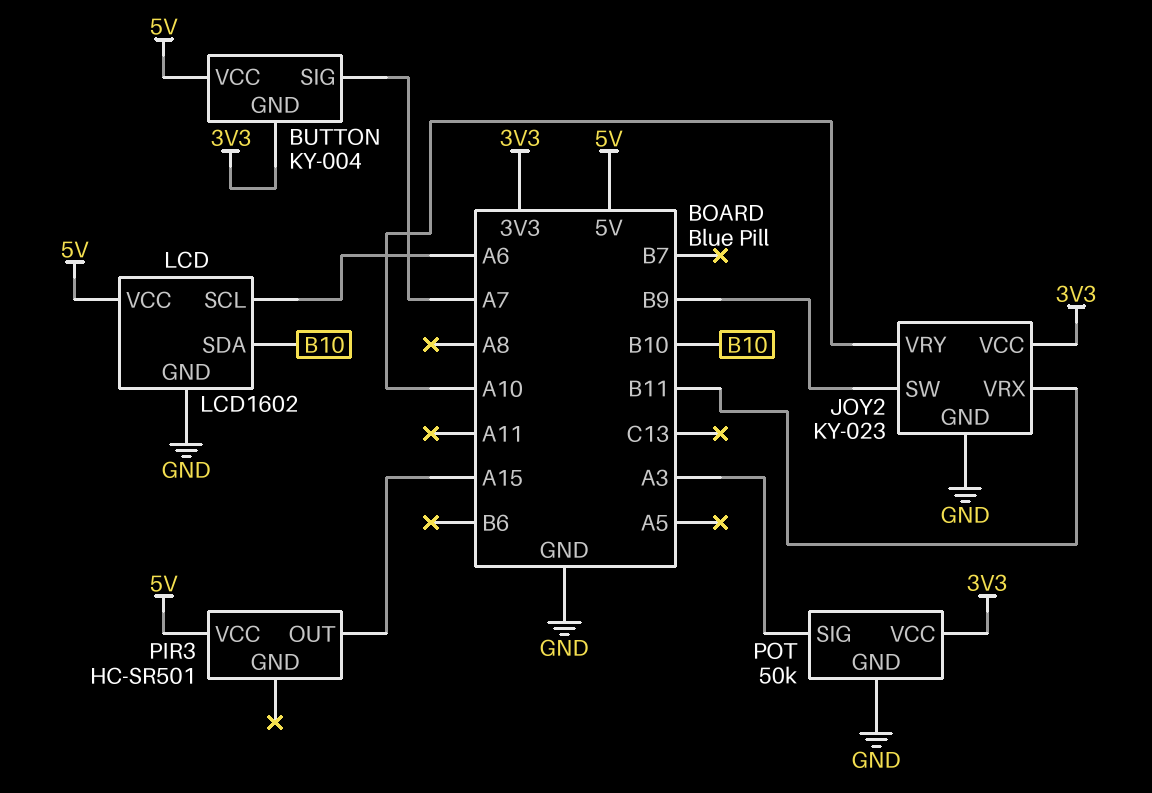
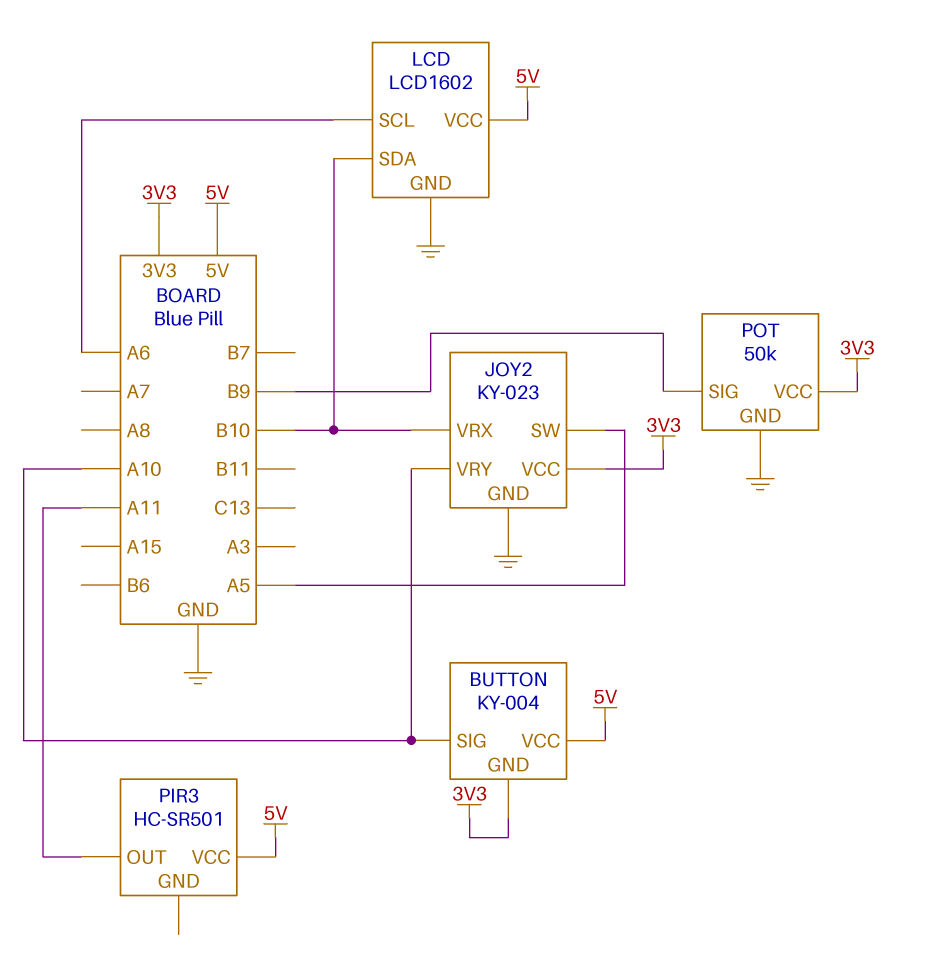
BUTTON pin SIG: A7 -> A10
JOY2 pin SW: B9 -> A5
JOY2 pin VRX: B11 -> B10
PIR3 pin OUT: A15 -> A11
POT pin SIG: A3 -> B9

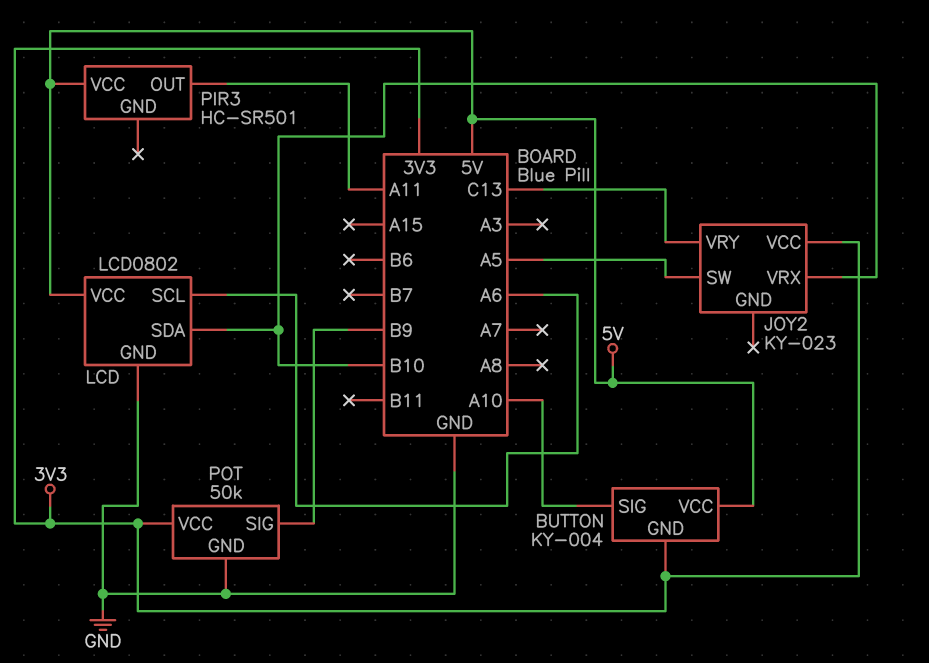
JOY2 pin GND: GND -> none
JOY2 pin VRY: A10 -> C13
LCD: LCD1602 -> LCD0802

